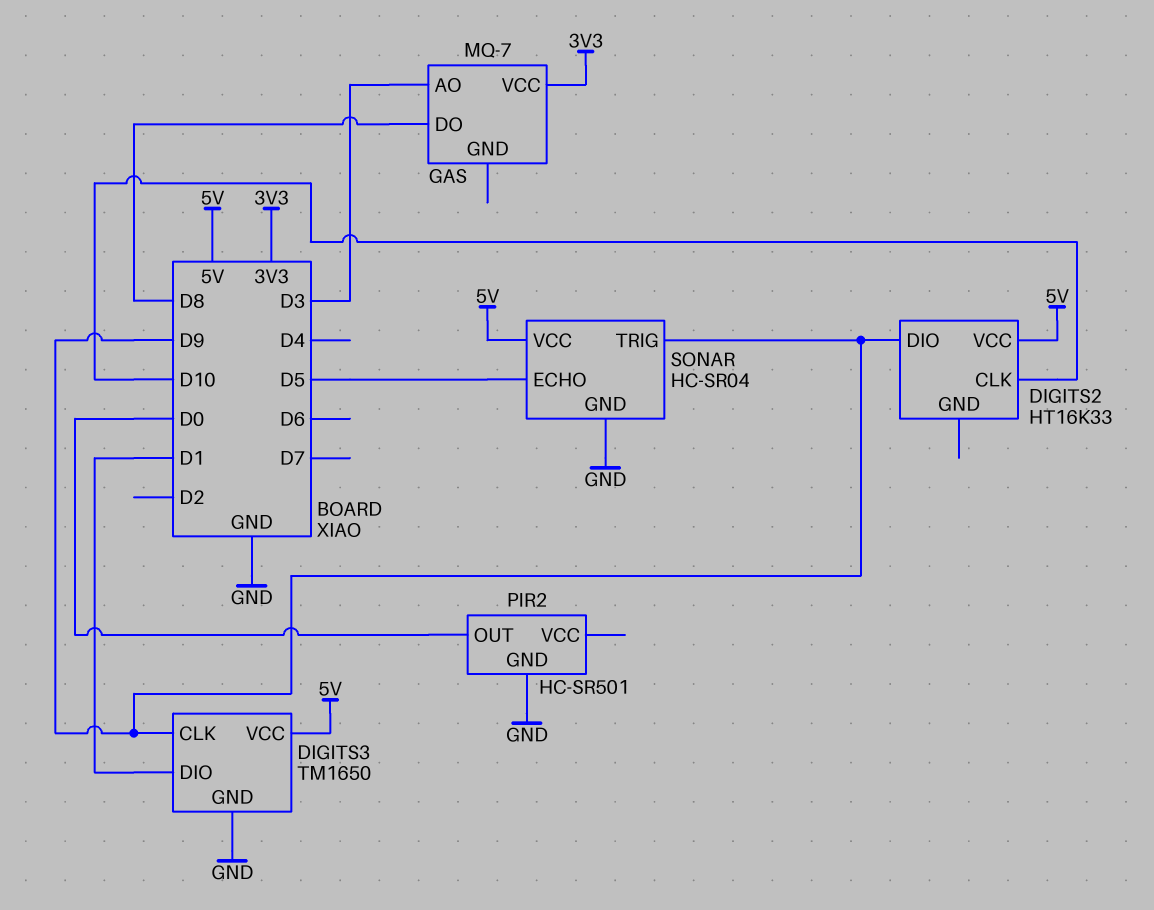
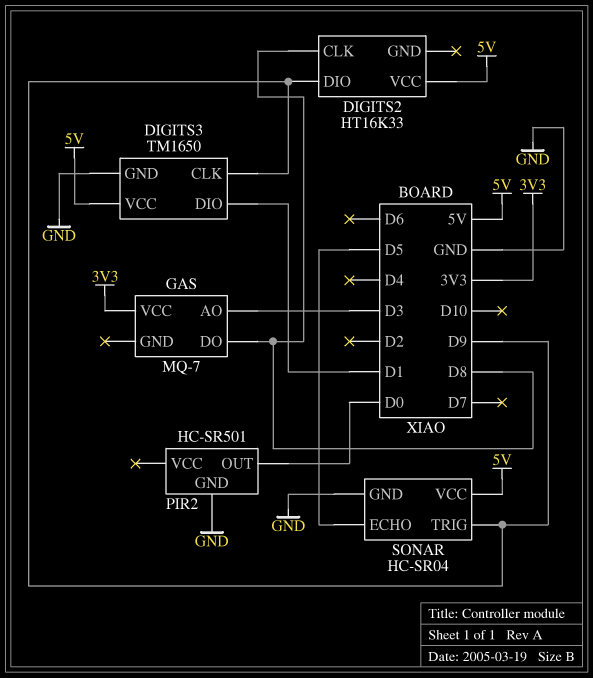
DIGITS2 pin CLK: D10 -> D8

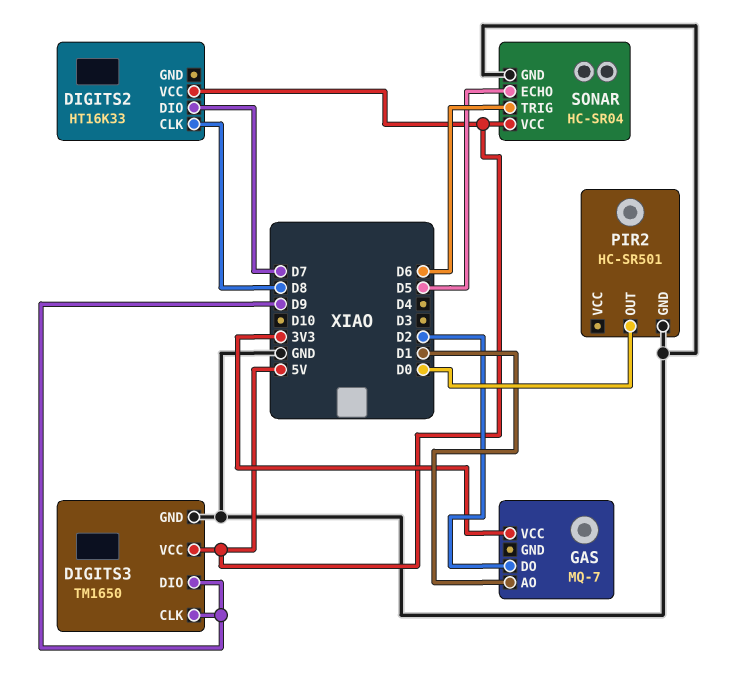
DIGITS2 pin DIO: D9 -> D7
DIGITS3 pin DIO: D1 -> D9
GAS pin AO: D3 -> D1
GAS pin DO: D8 -> D2
SONAR pin TRIG: D9 -> D6

